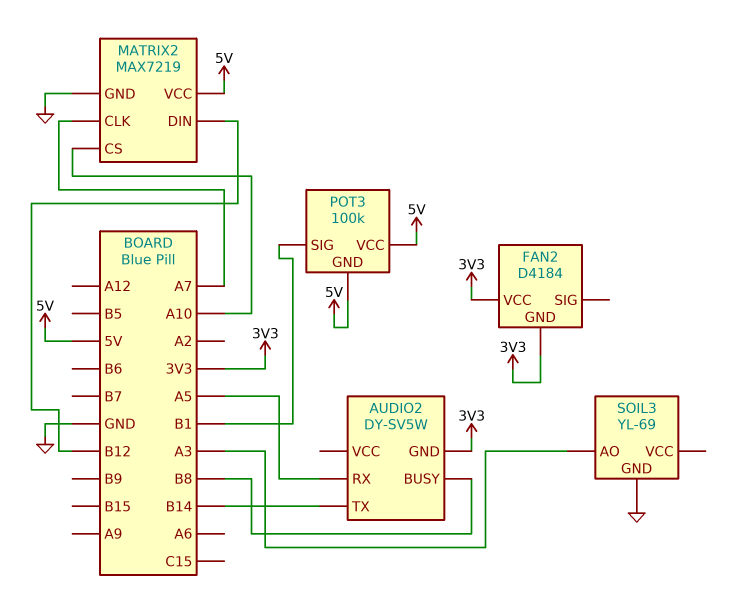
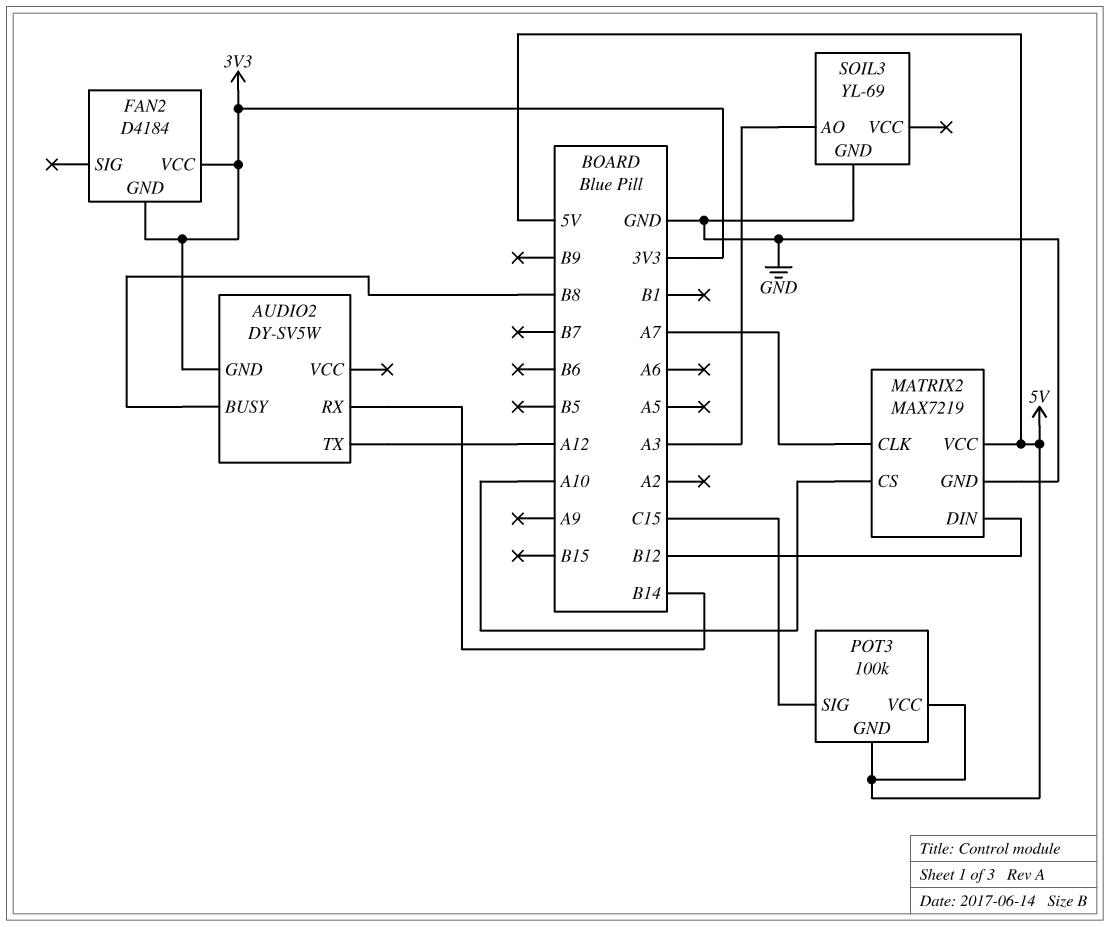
AUDIO2 pin RX: A5 -> B14
AUDIO2 pin TX: B14 -> A12
POT3 pin SIG: B1 -> C15

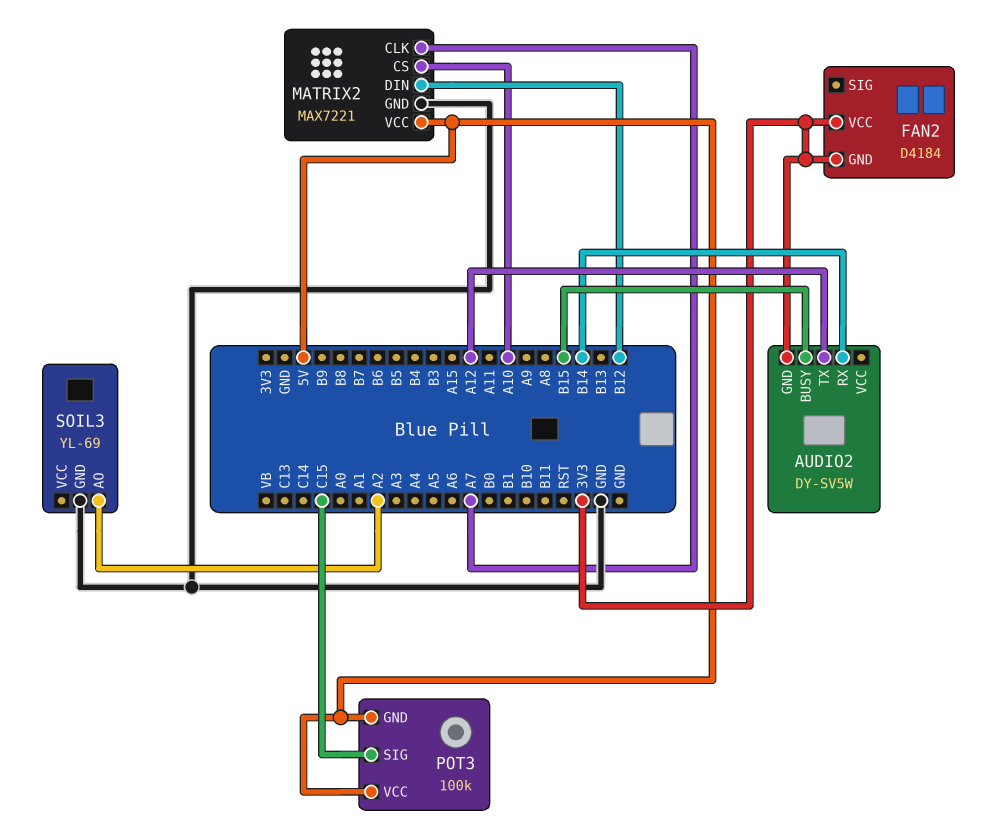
AUDIO2 pin BUSY: B8 -> B15
MATRIX2: MAX7219 -> MAX7221
SOIL3 pin AO: A3 -> A2

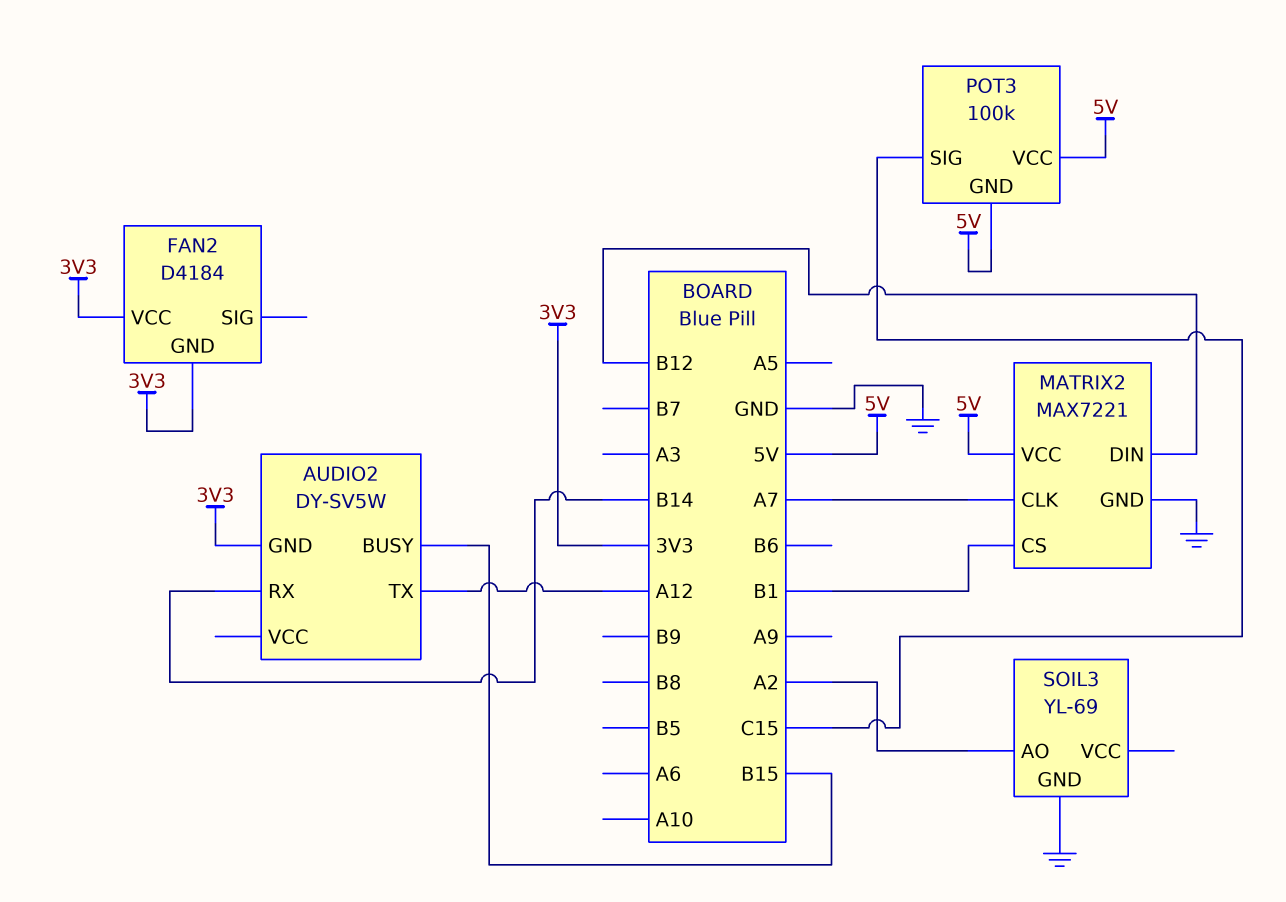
MATRIX2 pin CS: A10 -> B1

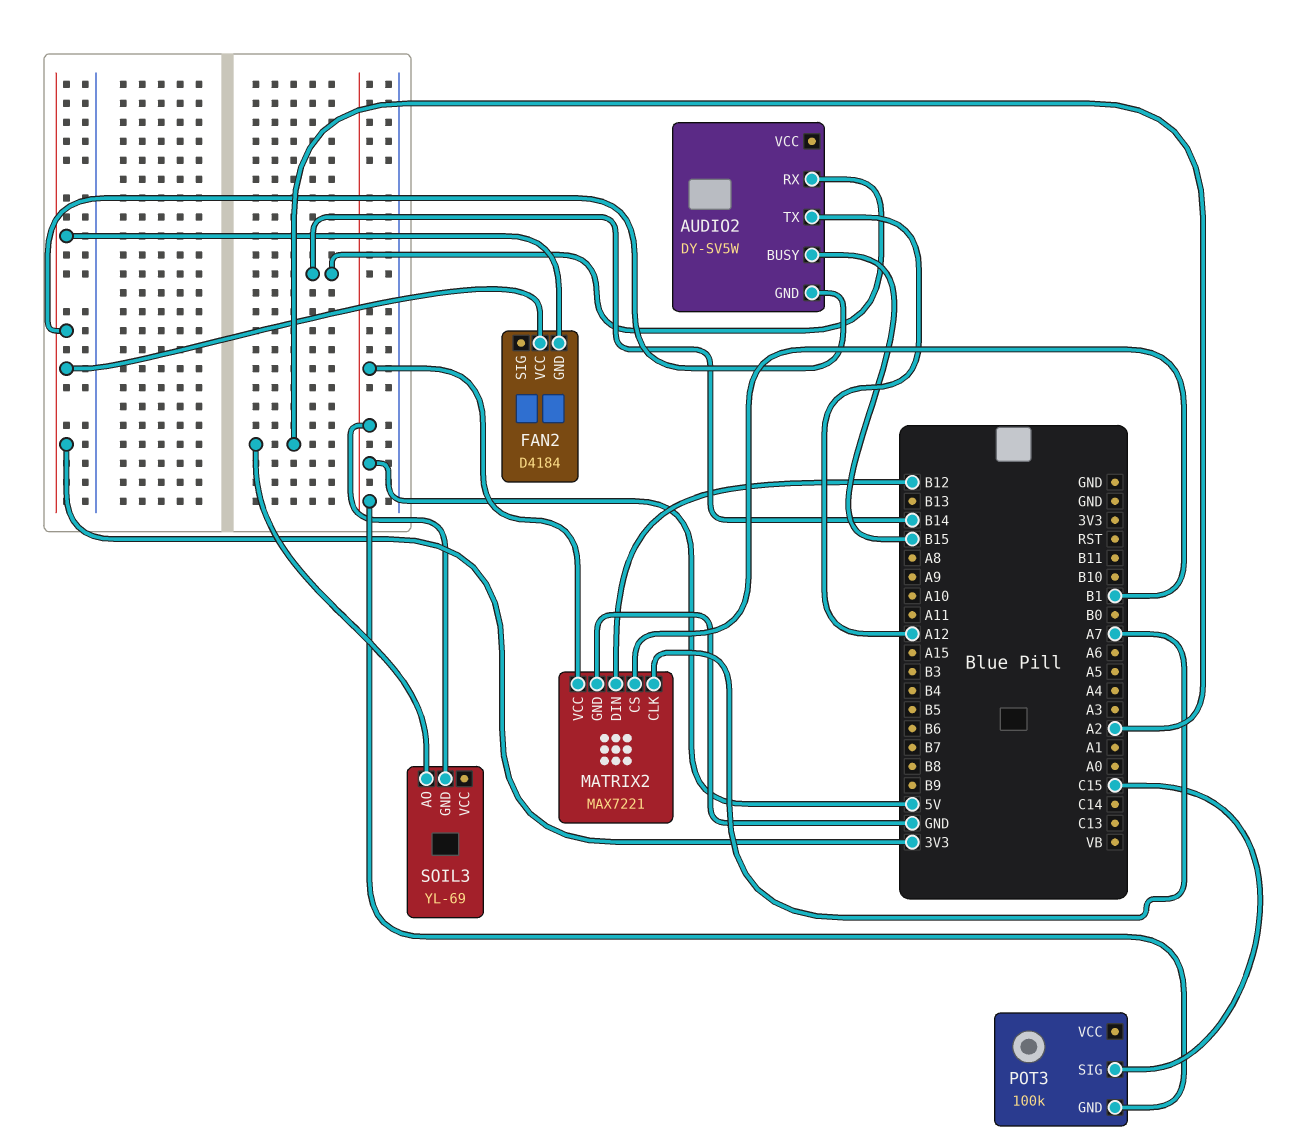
POT3 pin VCC: 5V -> none
SOIL3 pin GND: GND -> 5V

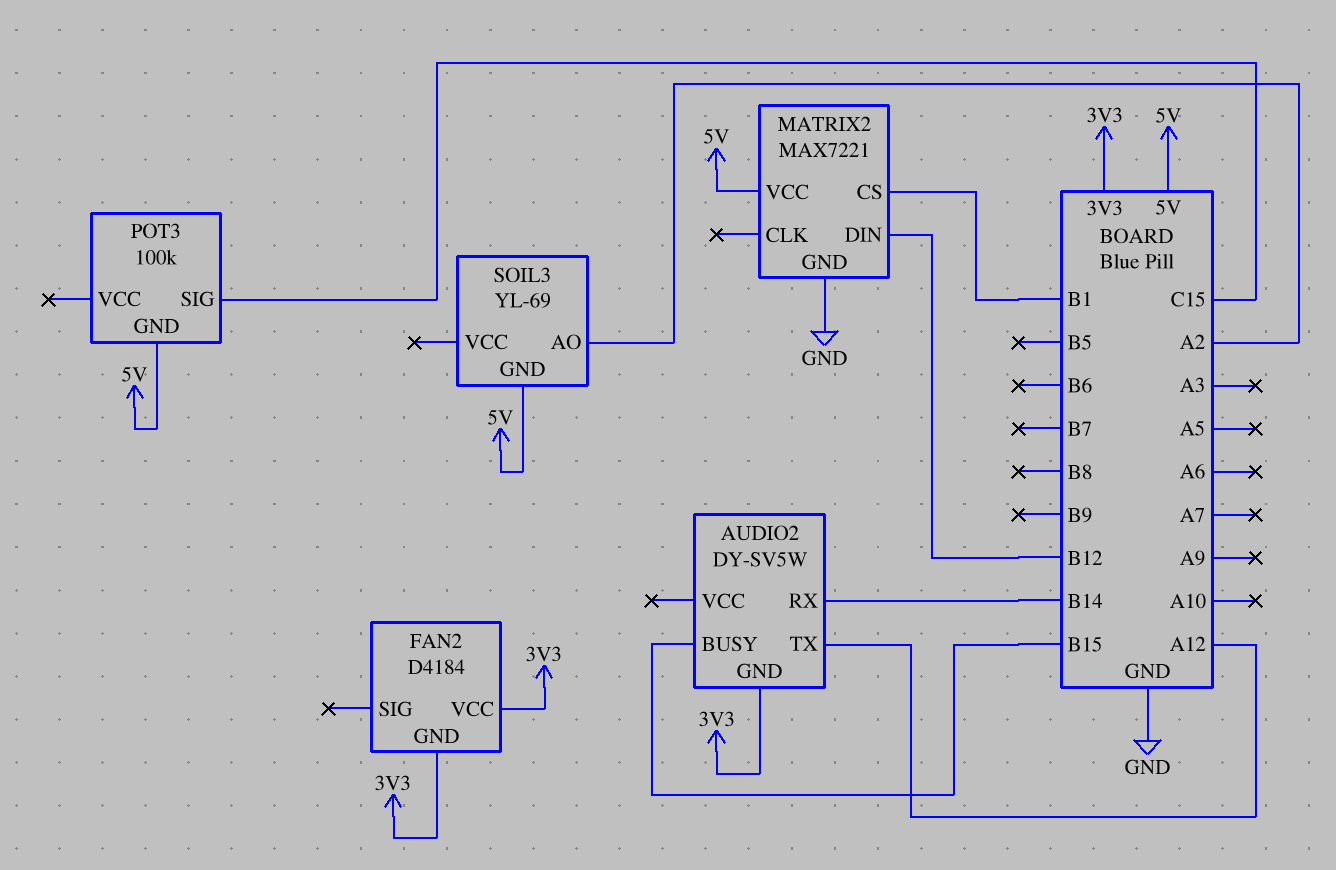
MATRIX2 pin CLK: A7 -> none

